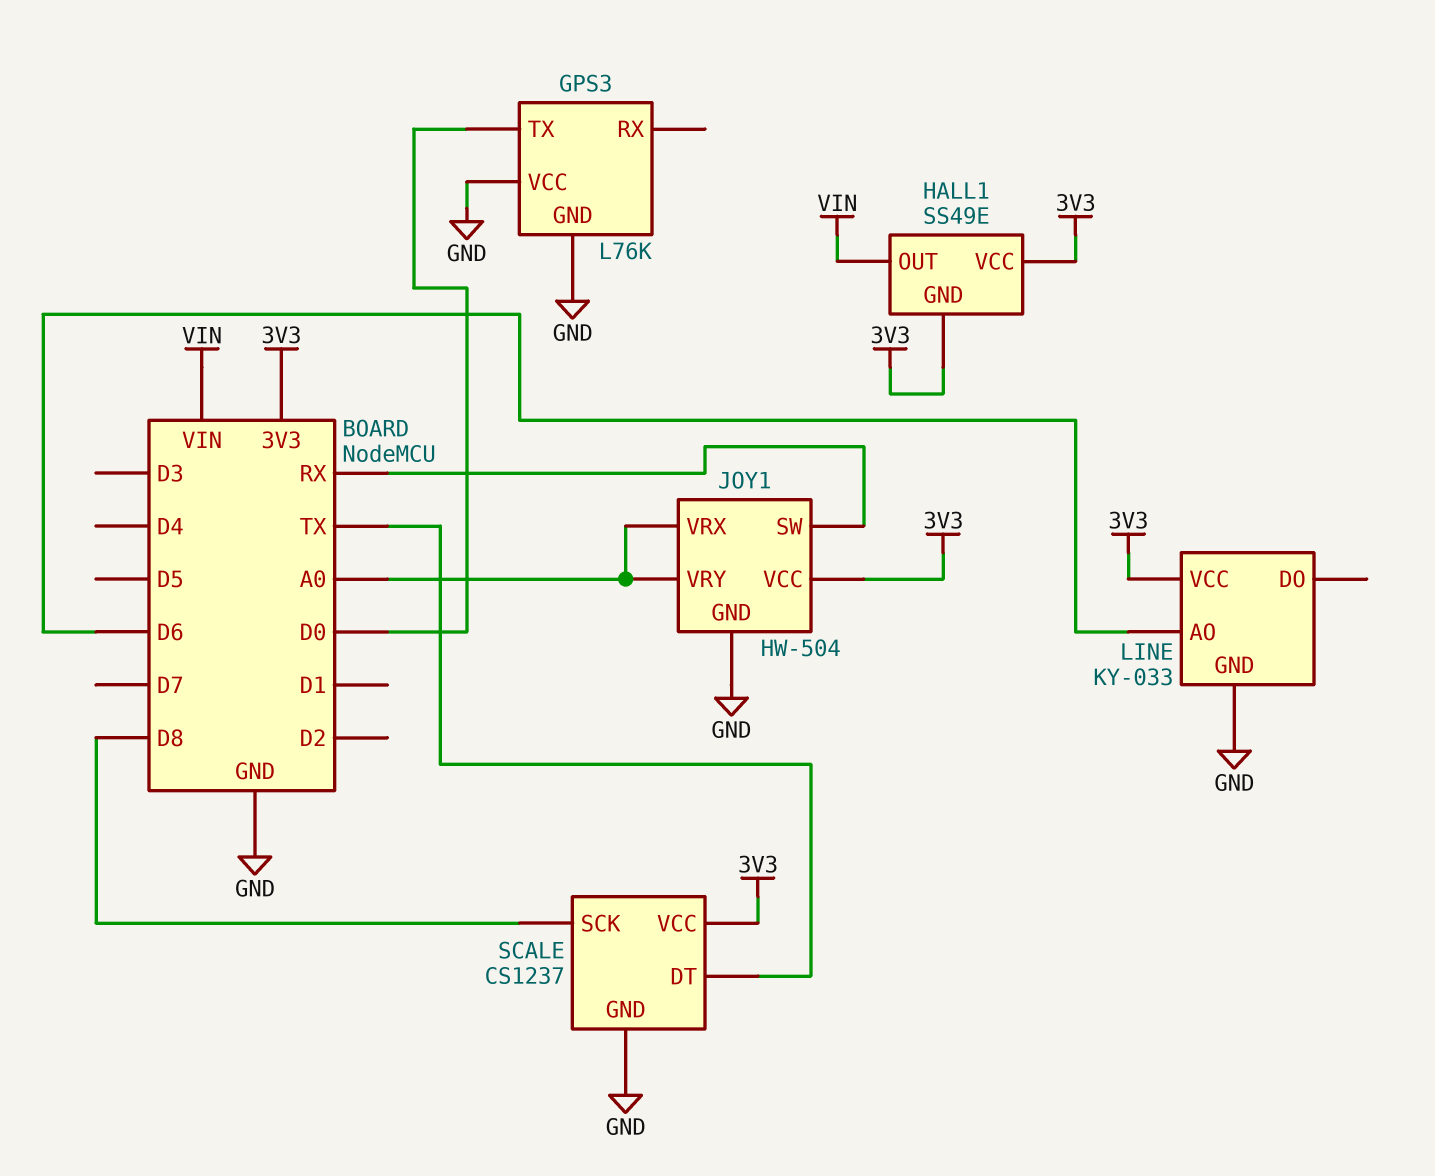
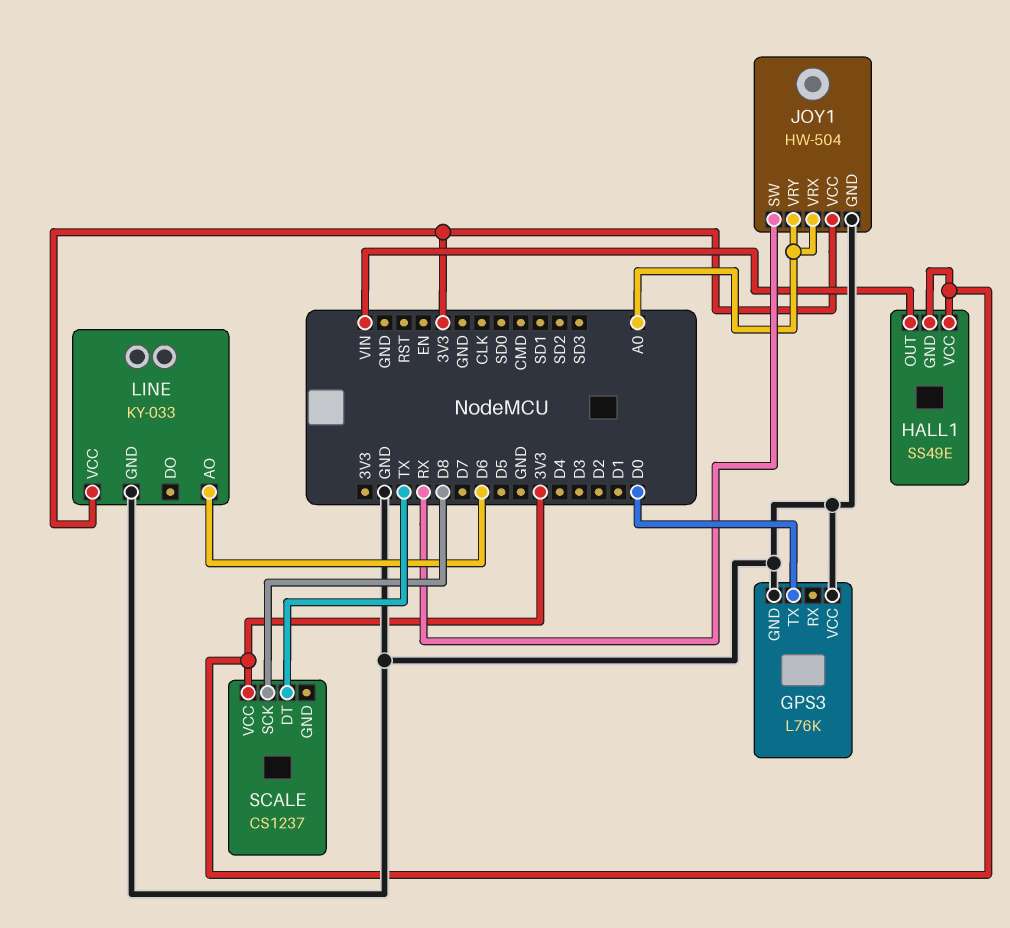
SCALE pin GND: GND -> none

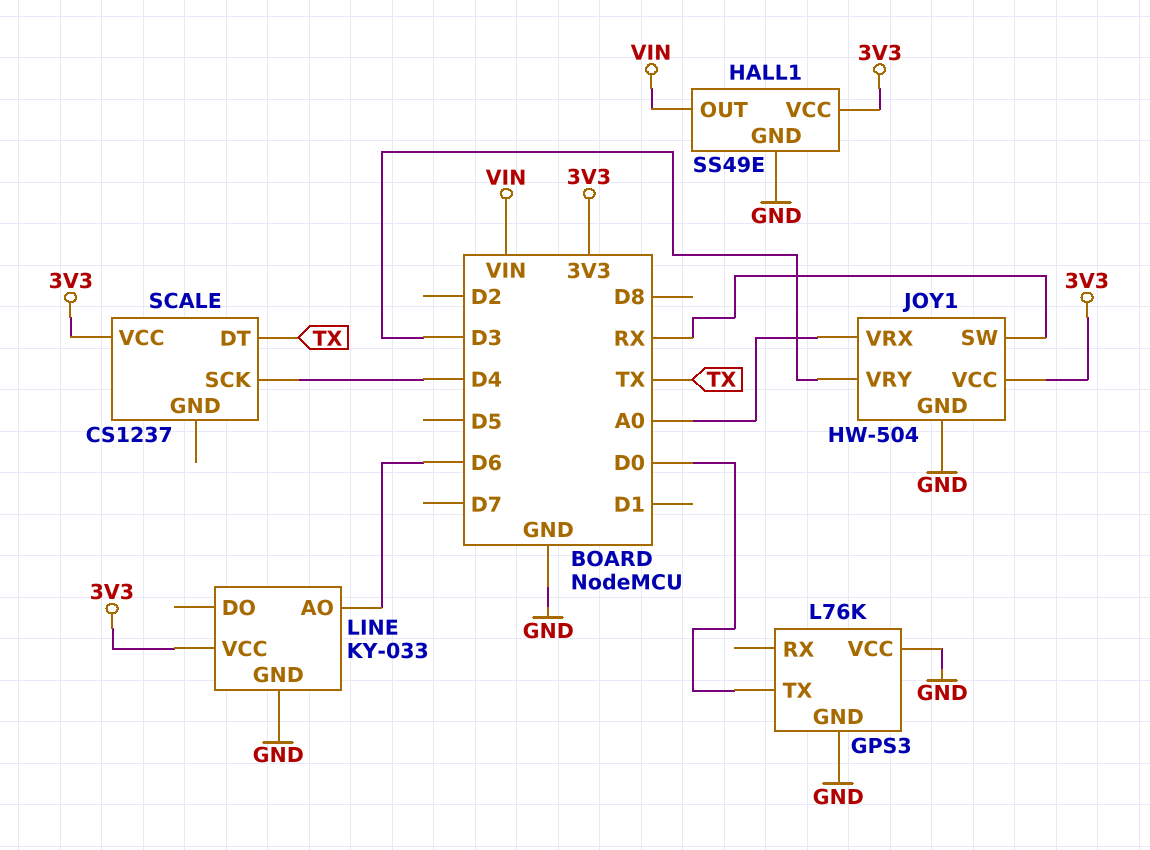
HALL1 pin GND: 3V3 -> GND
JOY1 pin VRY: A0 -> D3
SCALE pin SCK: D8 -> D4

